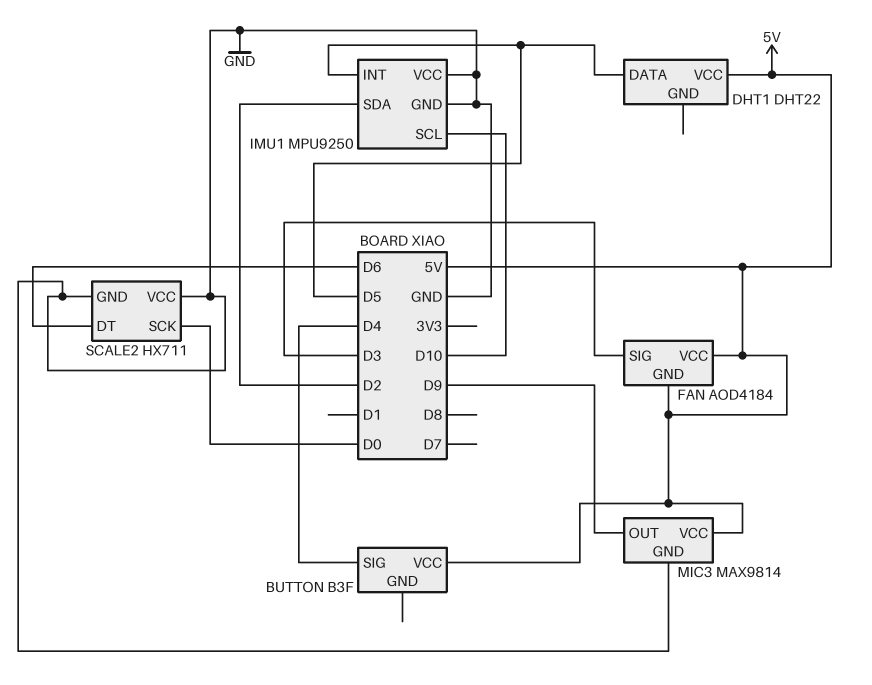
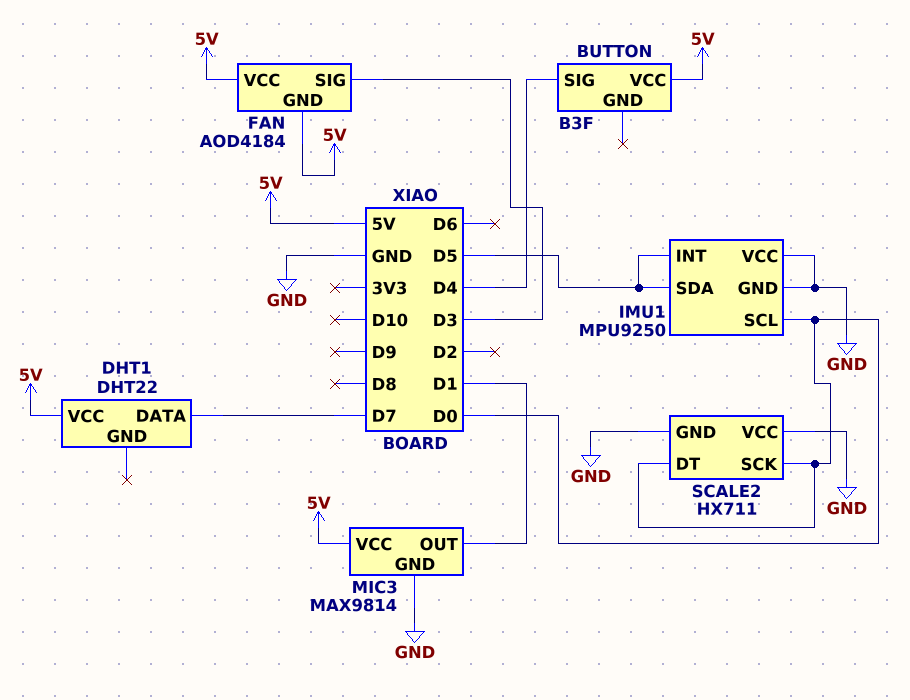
DHT1 pin DATA: D5 -> D7
IMU1 pin SCL: D10 -> D0
IMU1 pin SDA: D2 -> D5
MIC3 pin OUT: D9 -> D1
SCALE2 pin DT: D6 -> D0

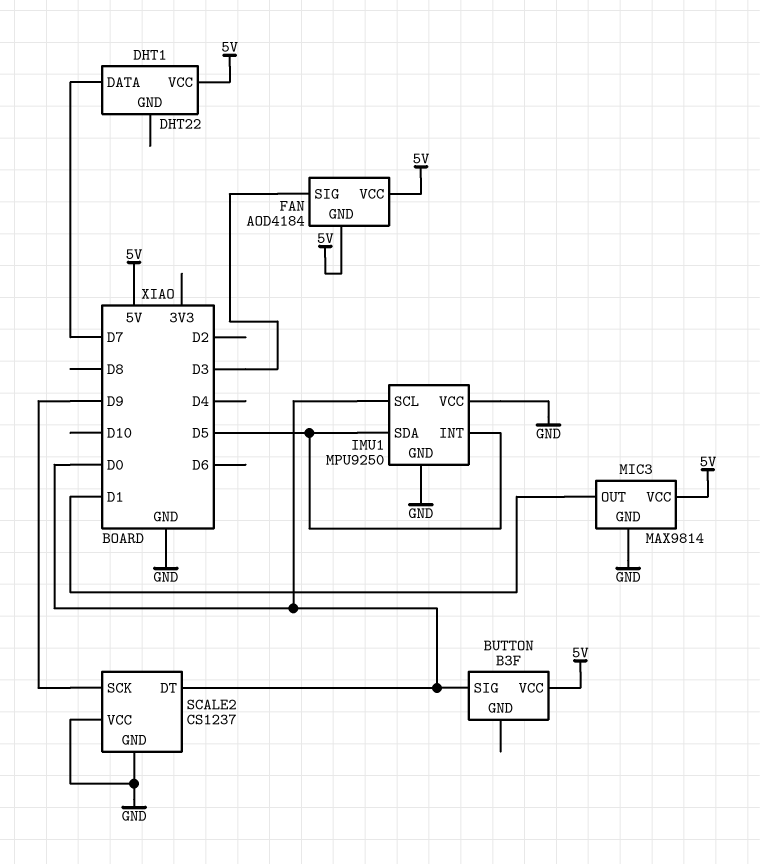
BUTTON pin SIG: D4 -> D0
SCALE2: HX711 -> CS1237
SCALE2 pin SCK: D0 -> D9

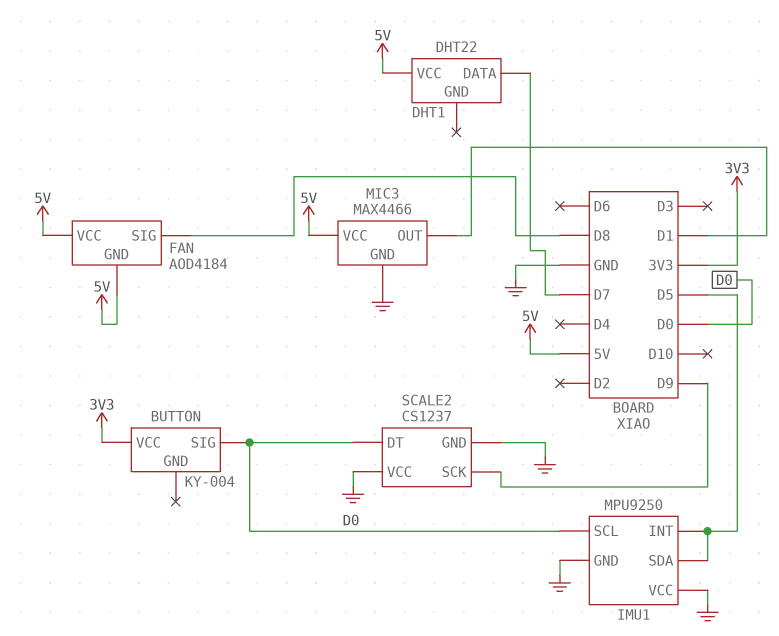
BUTTON: B3F -> KY-004
BUTTON pin VCC: 5V -> 3V3
FAN pin SIG: D3 -> D8
MIC3: MAX9814 -> MAX4466

